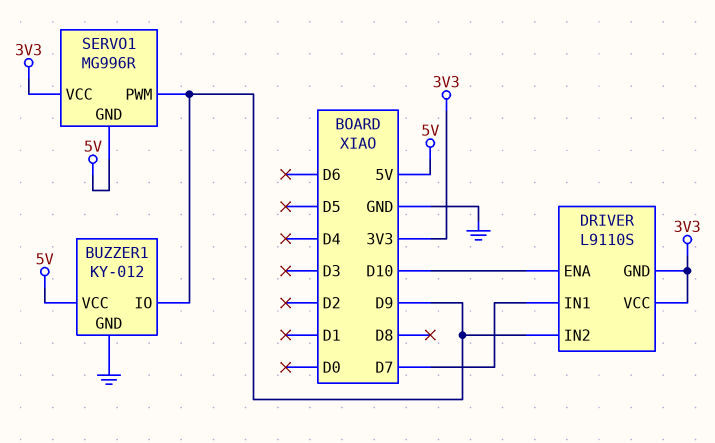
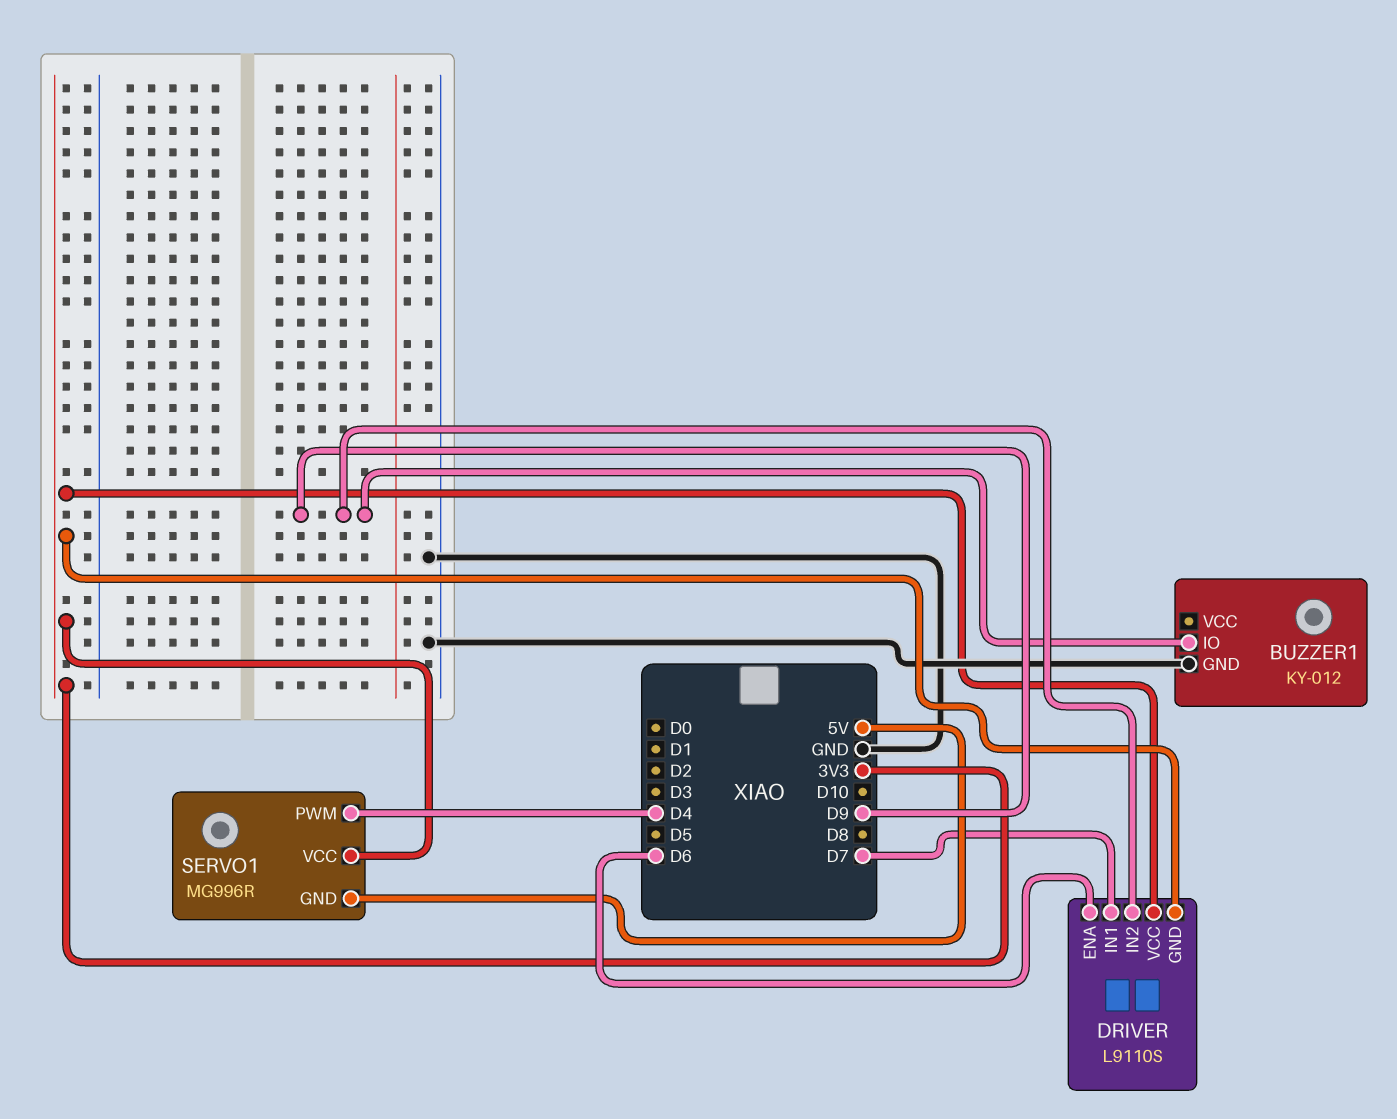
BUZZER1 pin VCC: 5V -> none
DRIVER pin ENA: D10 -> D6
SERVO1 pin PWM: D9 -> D4

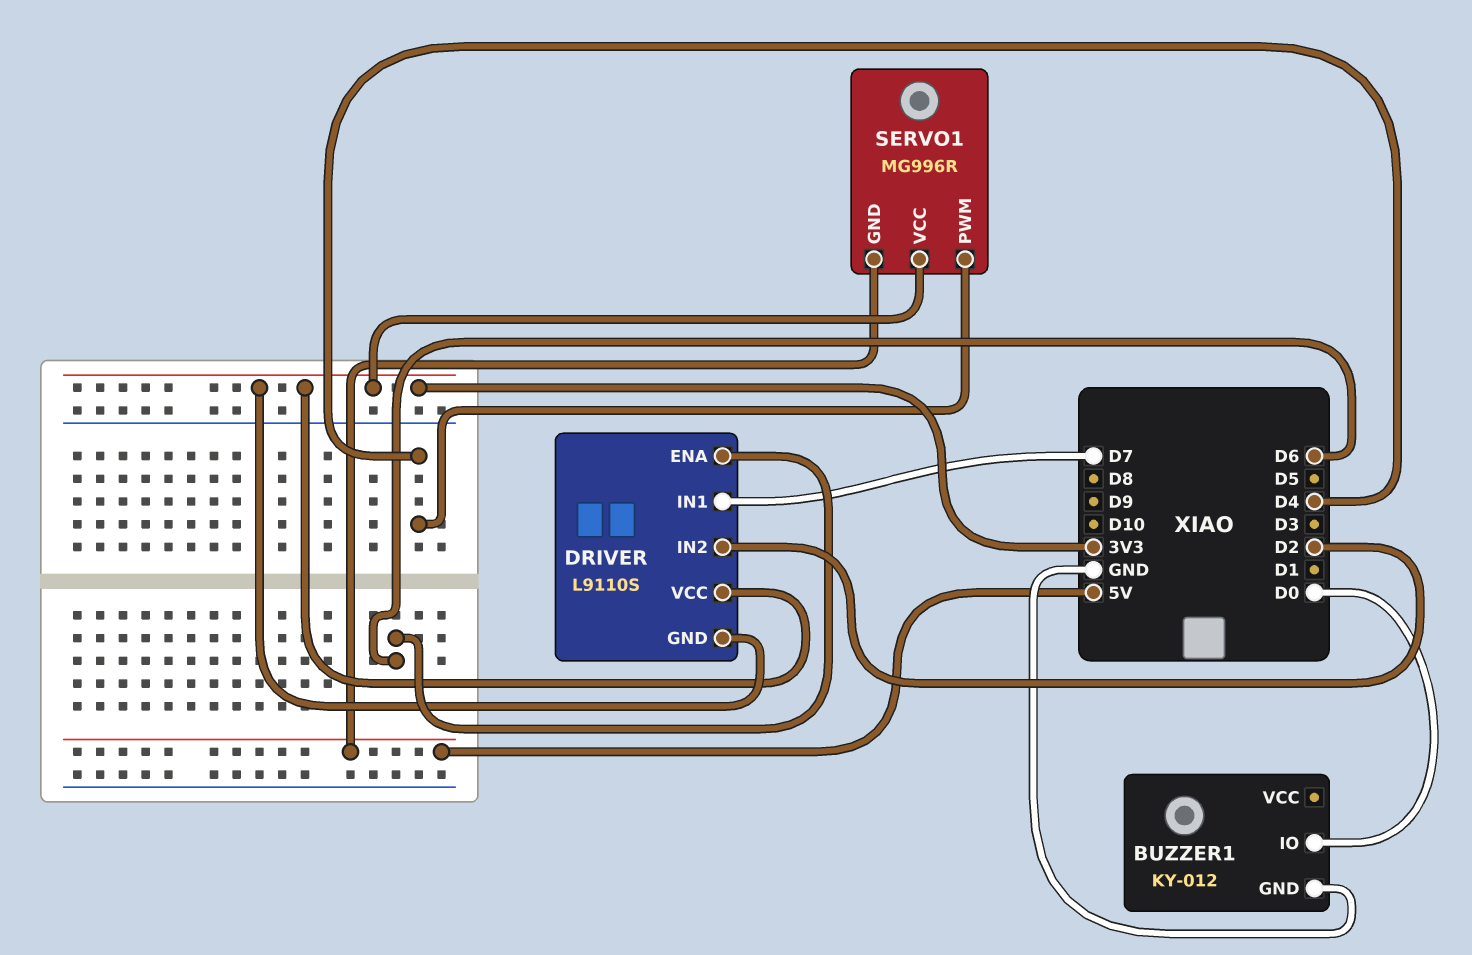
BUZZER1 pin IO: D9 -> D0
DRIVER pin IN2: D9 -> D2

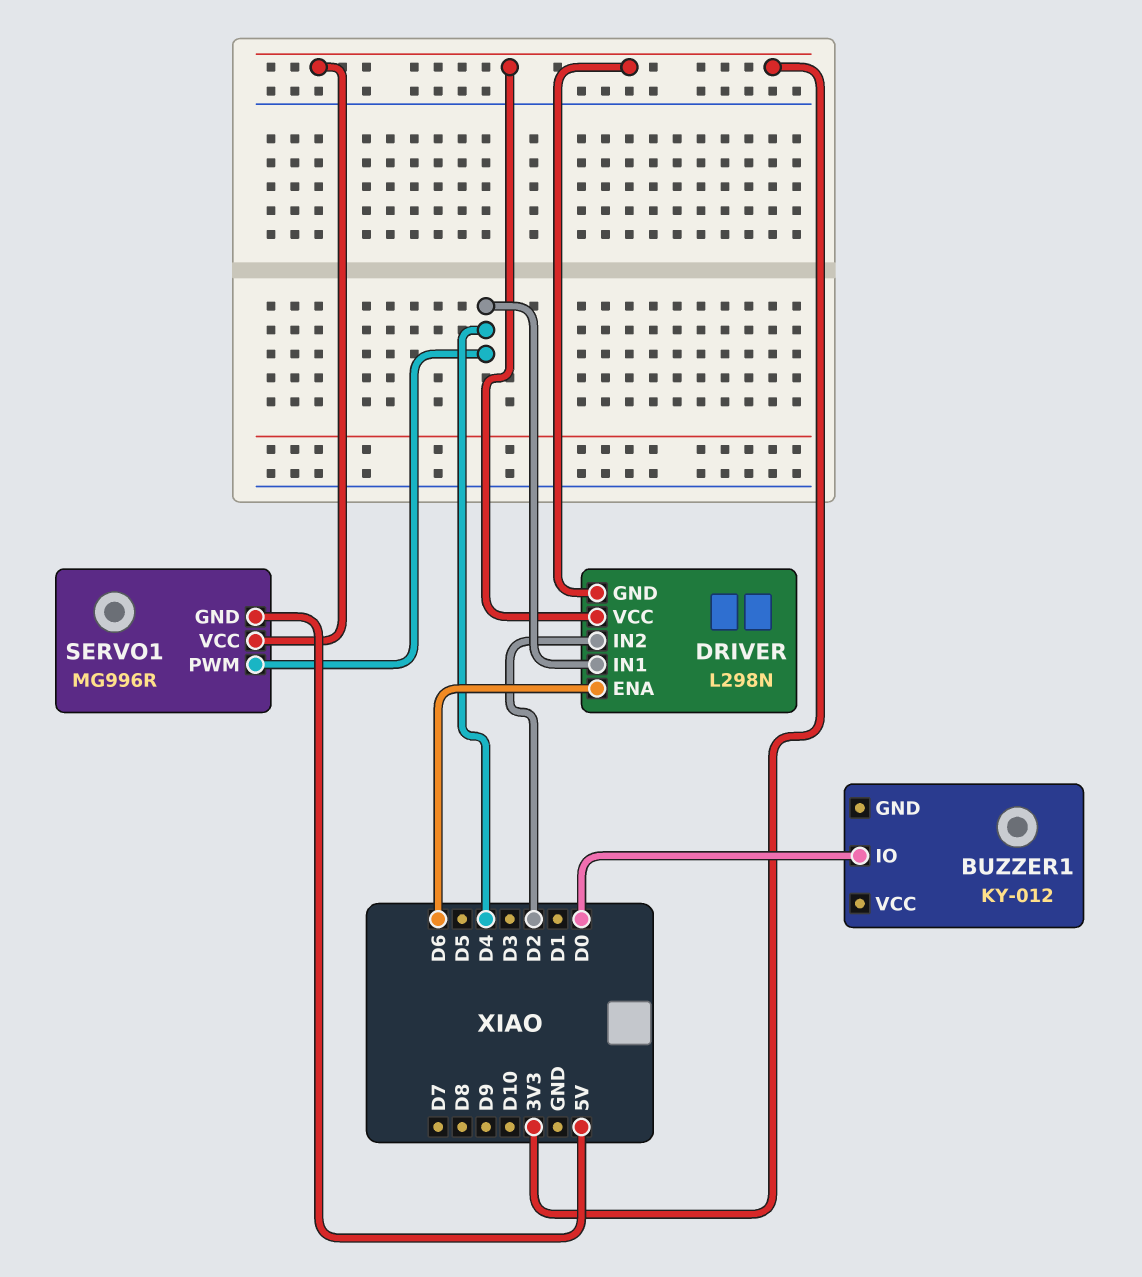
BUZZER1 pin GND: GND -> none
DRIVER: L9110S -> L298N
DRIVER pin IN1: D7 -> D4

